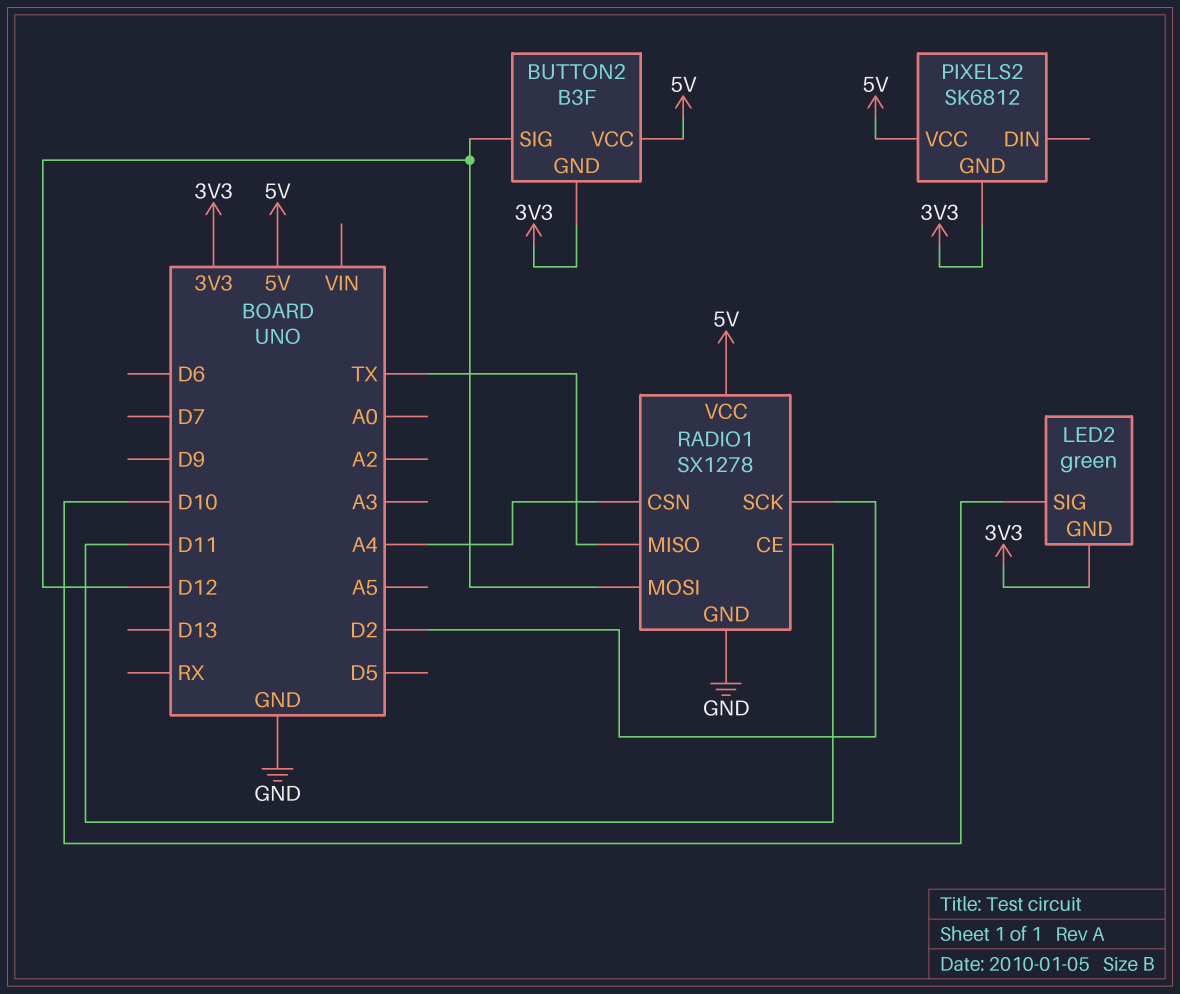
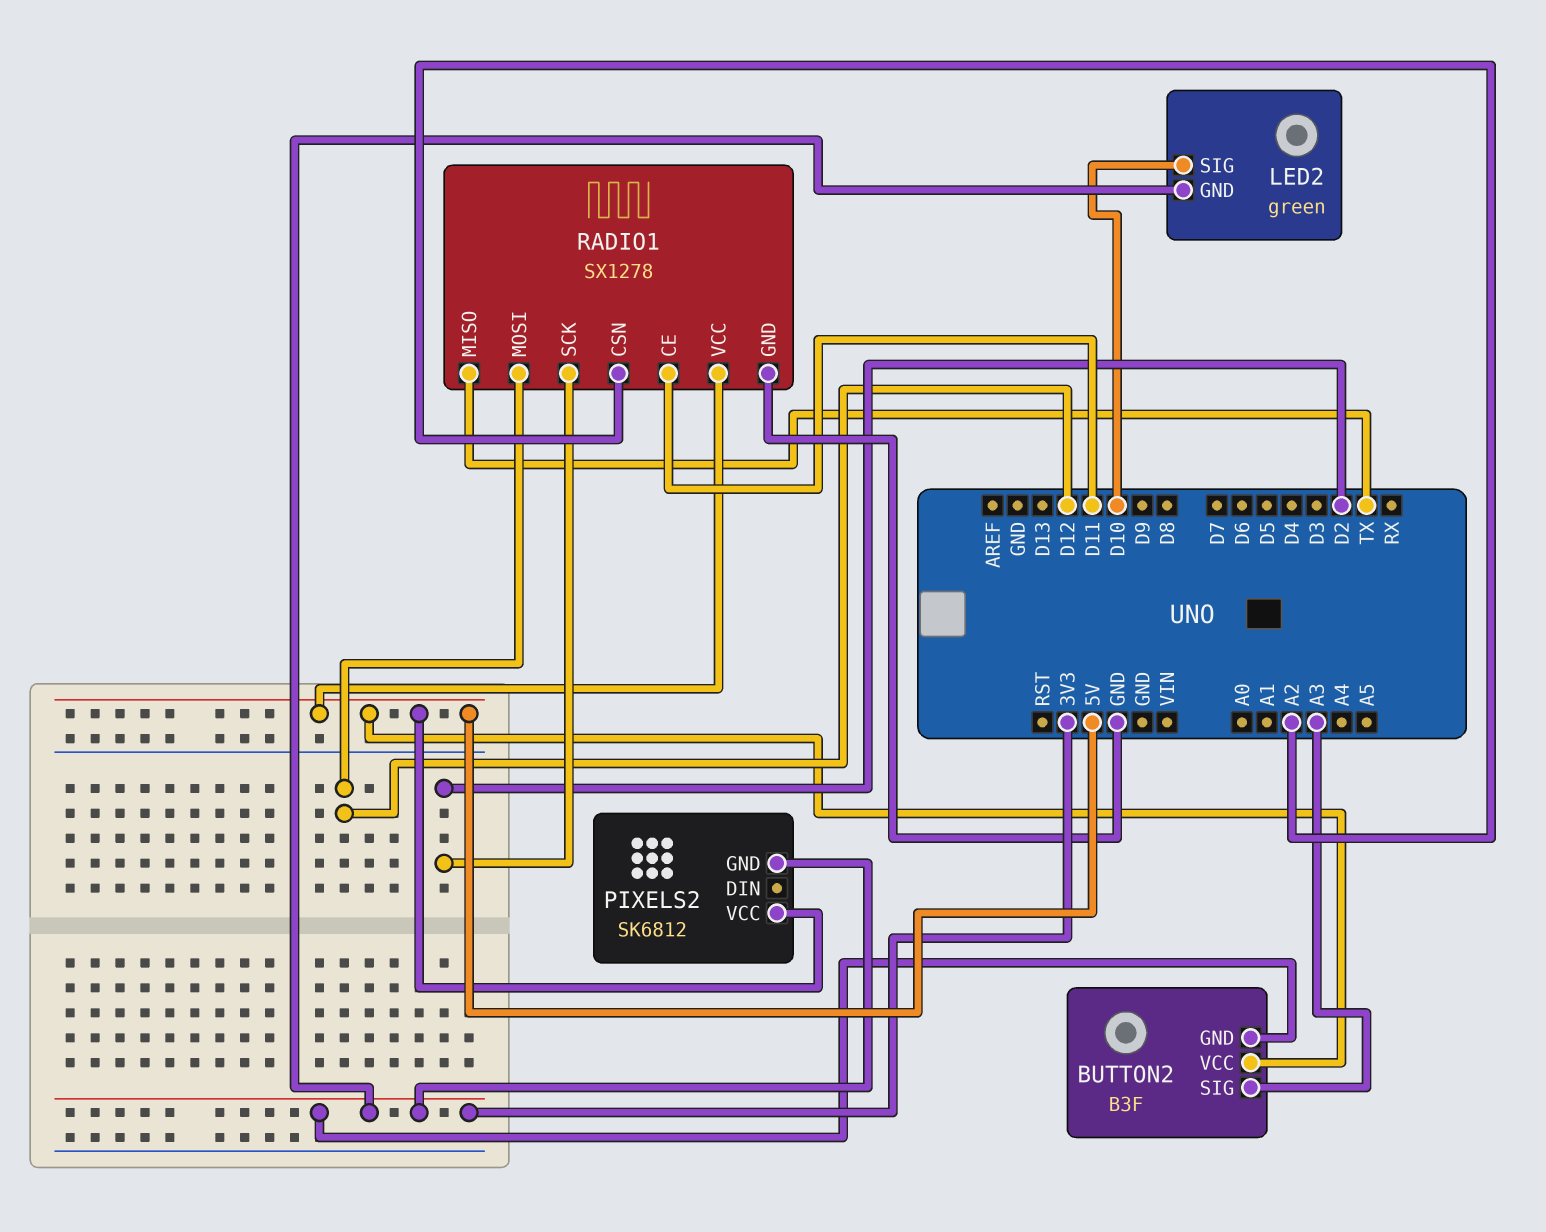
BUTTON2 pin SIG: D12 -> A3
RADIO1 pin CSN: A4 -> A2

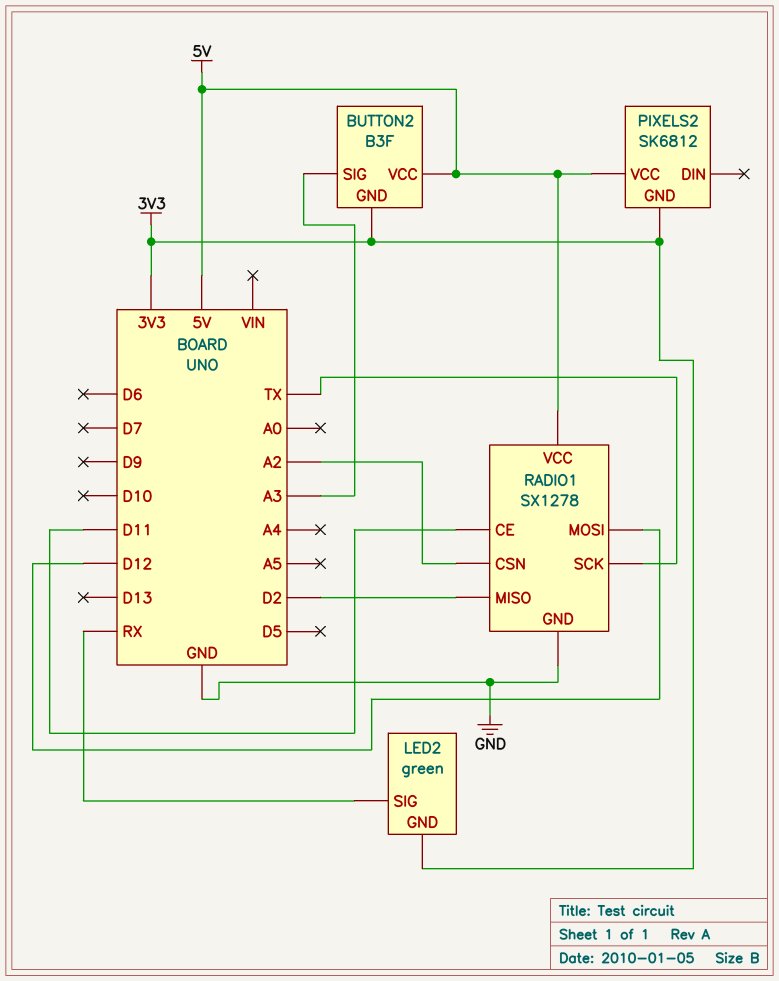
LED2 pin SIG: D10 -> RX
RADIO1 pin MISO: TX -> D2
RADIO1 pin SCK: D2 -> TX

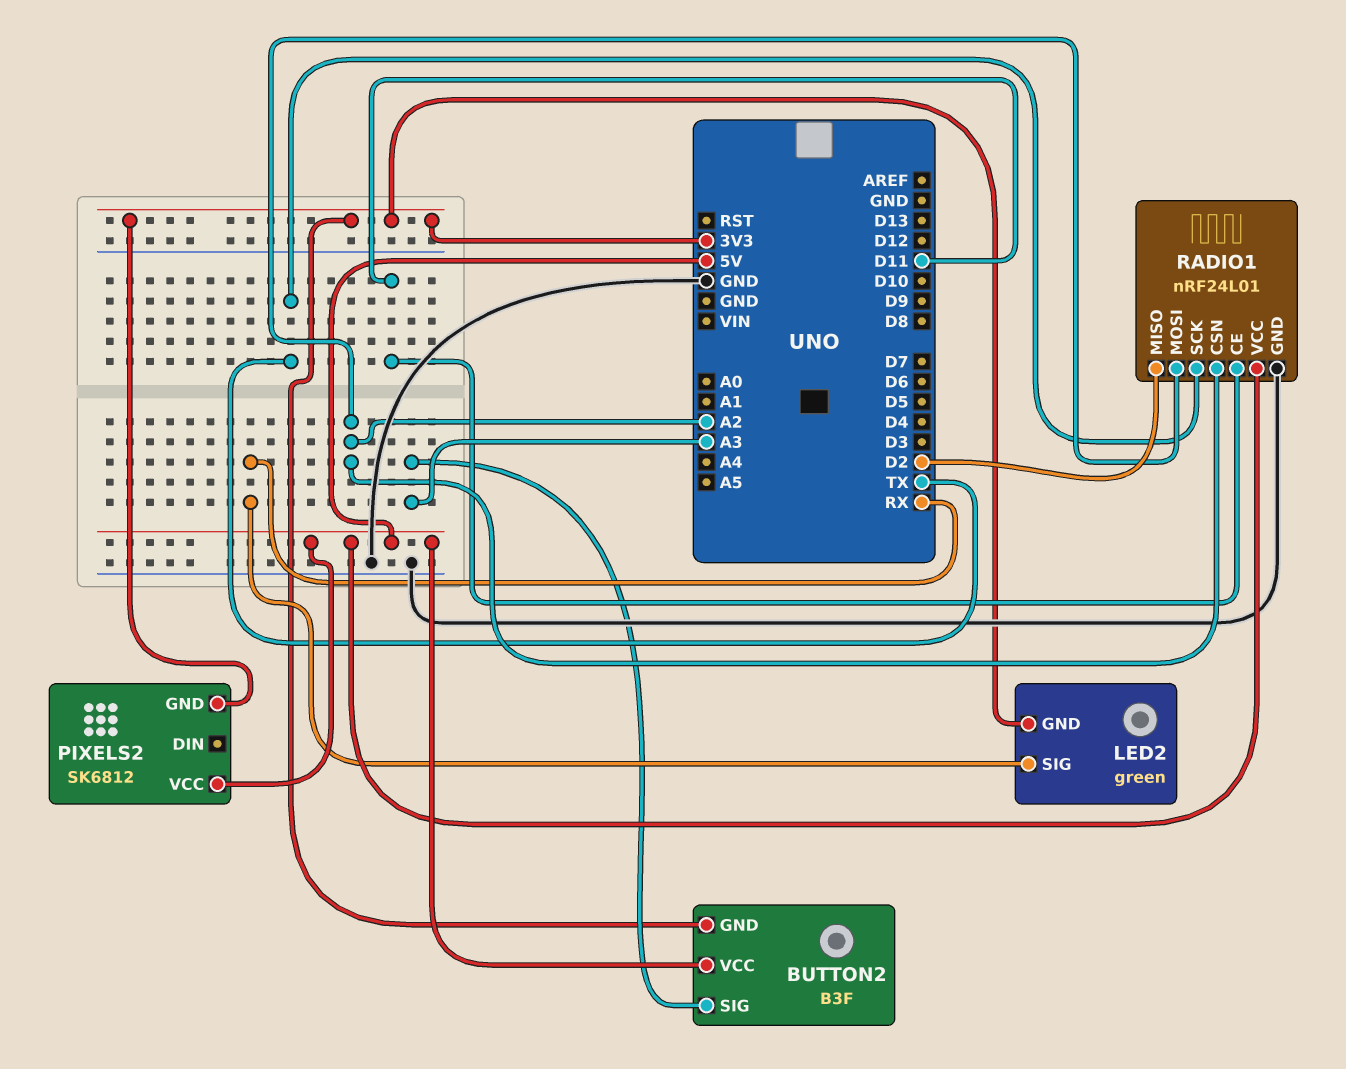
RADIO1: SX1278 -> nRF24L01
RADIO1 pin MOSI: D12 -> A2

